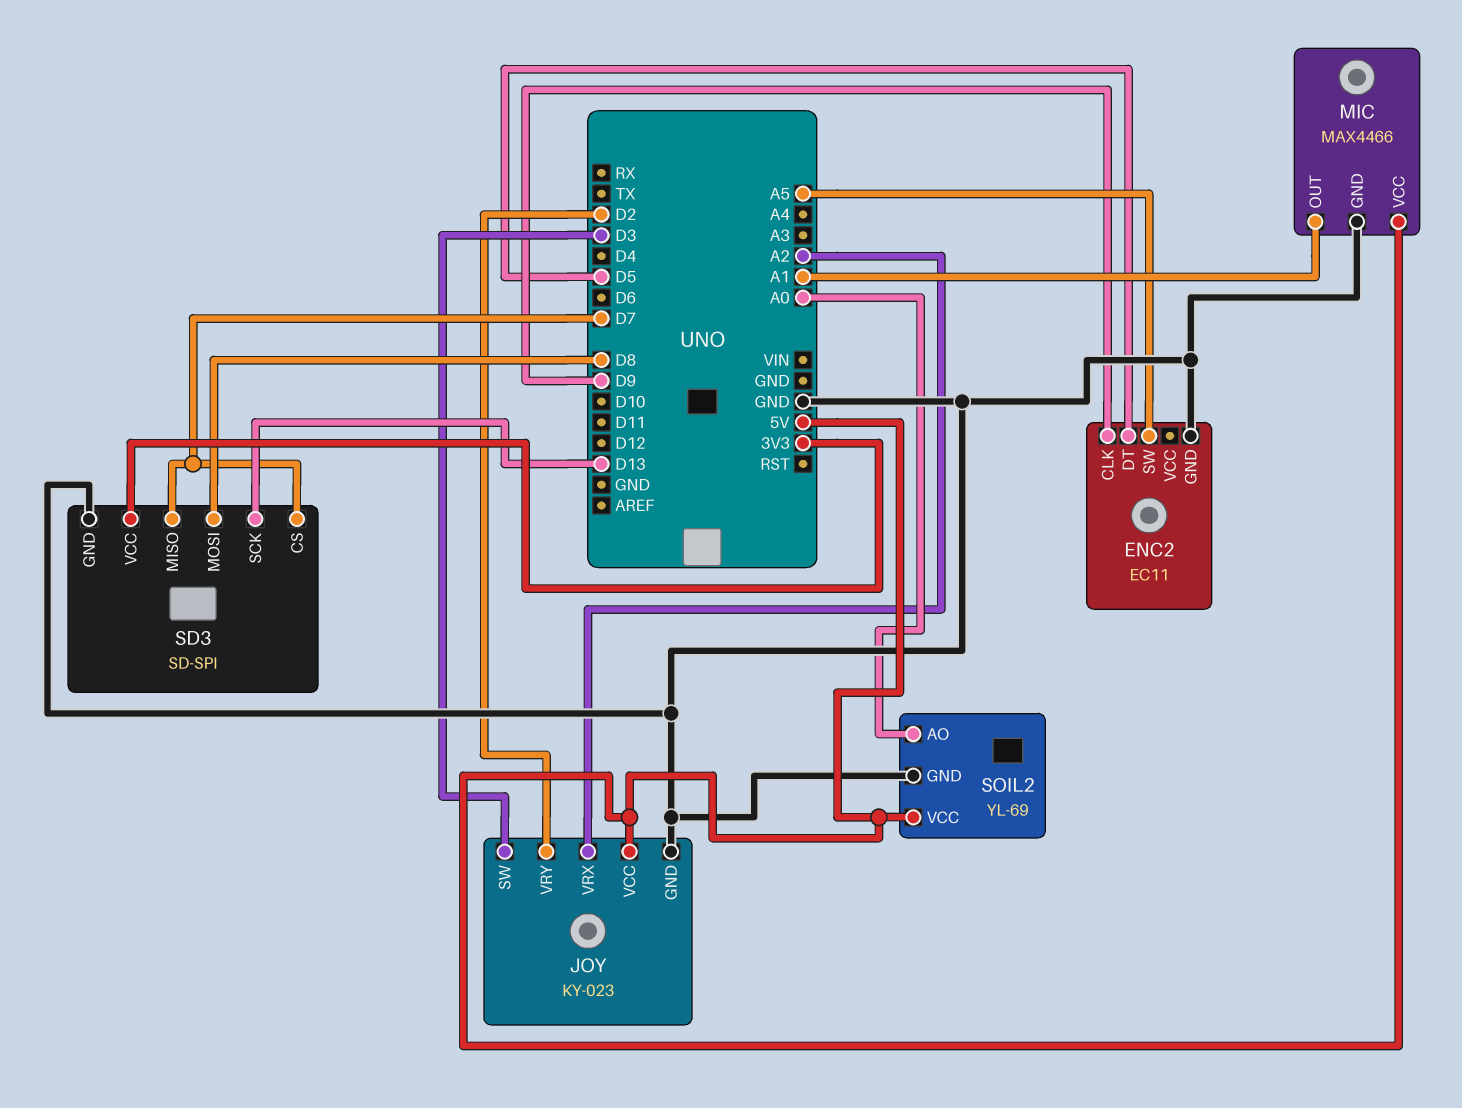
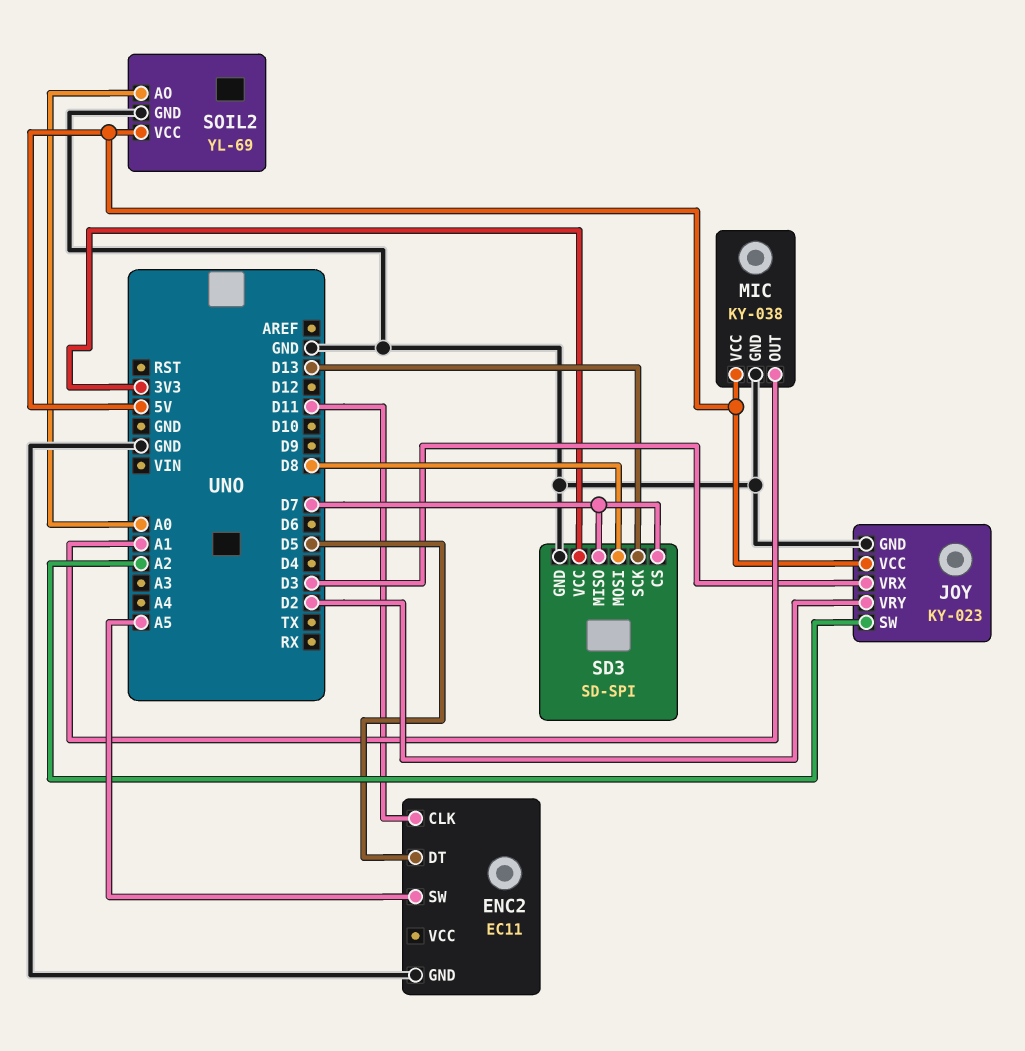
ENC2 pin CLK: D9 -> D11
JOY pin SW: D3 -> A2
JOY pin VRX: A2 -> D3
MIC: MAX4466 -> KY-038

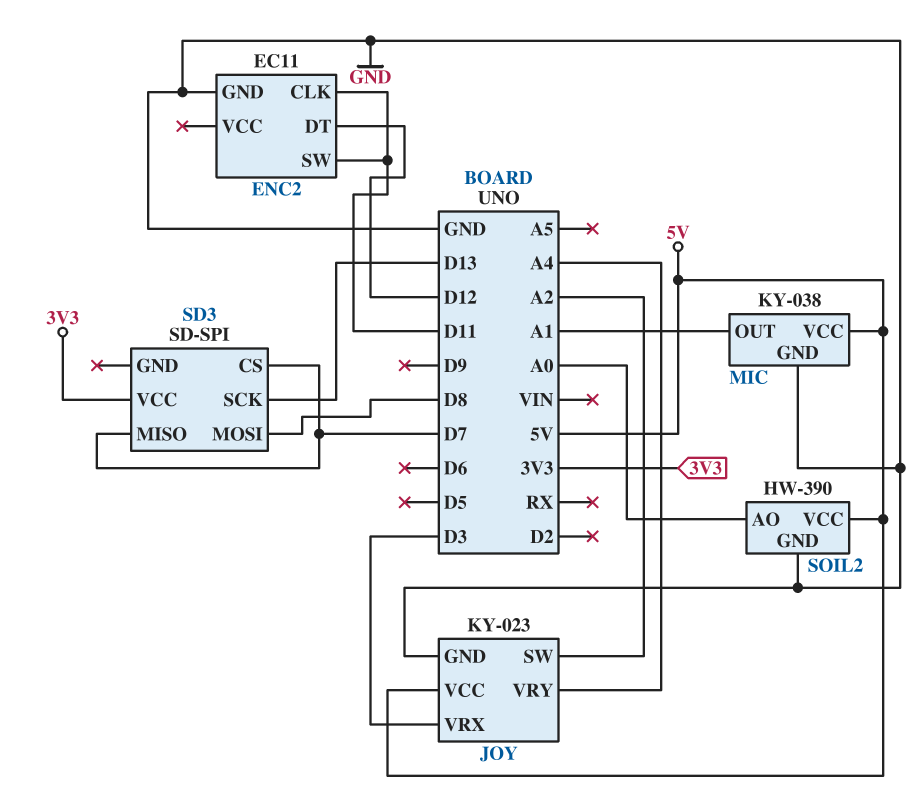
ENC2 pin DT: D5 -> D12
ENC2 pin SW: A5 -> D11
JOY pin VRY: D2 -> A4
SD3 pin GND: GND -> none
SOIL2: YL-69 -> HW-390

